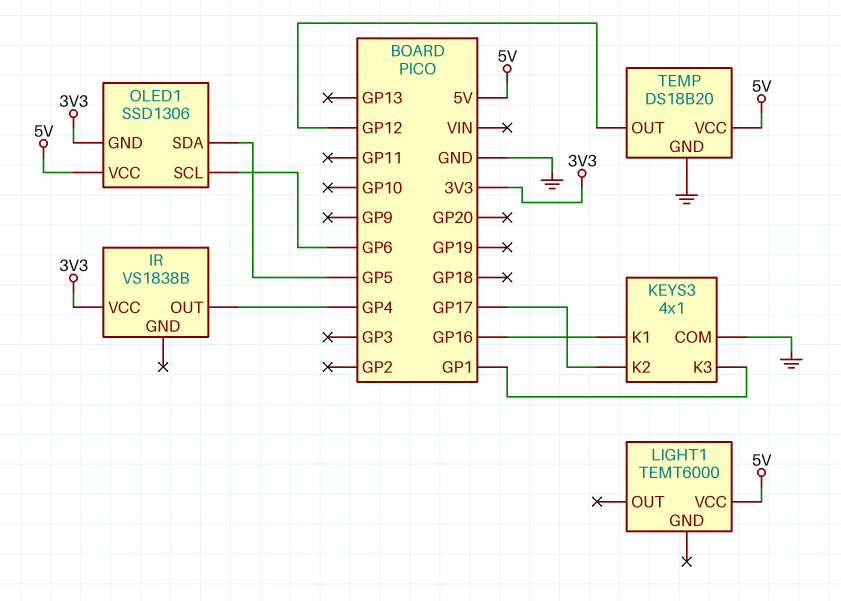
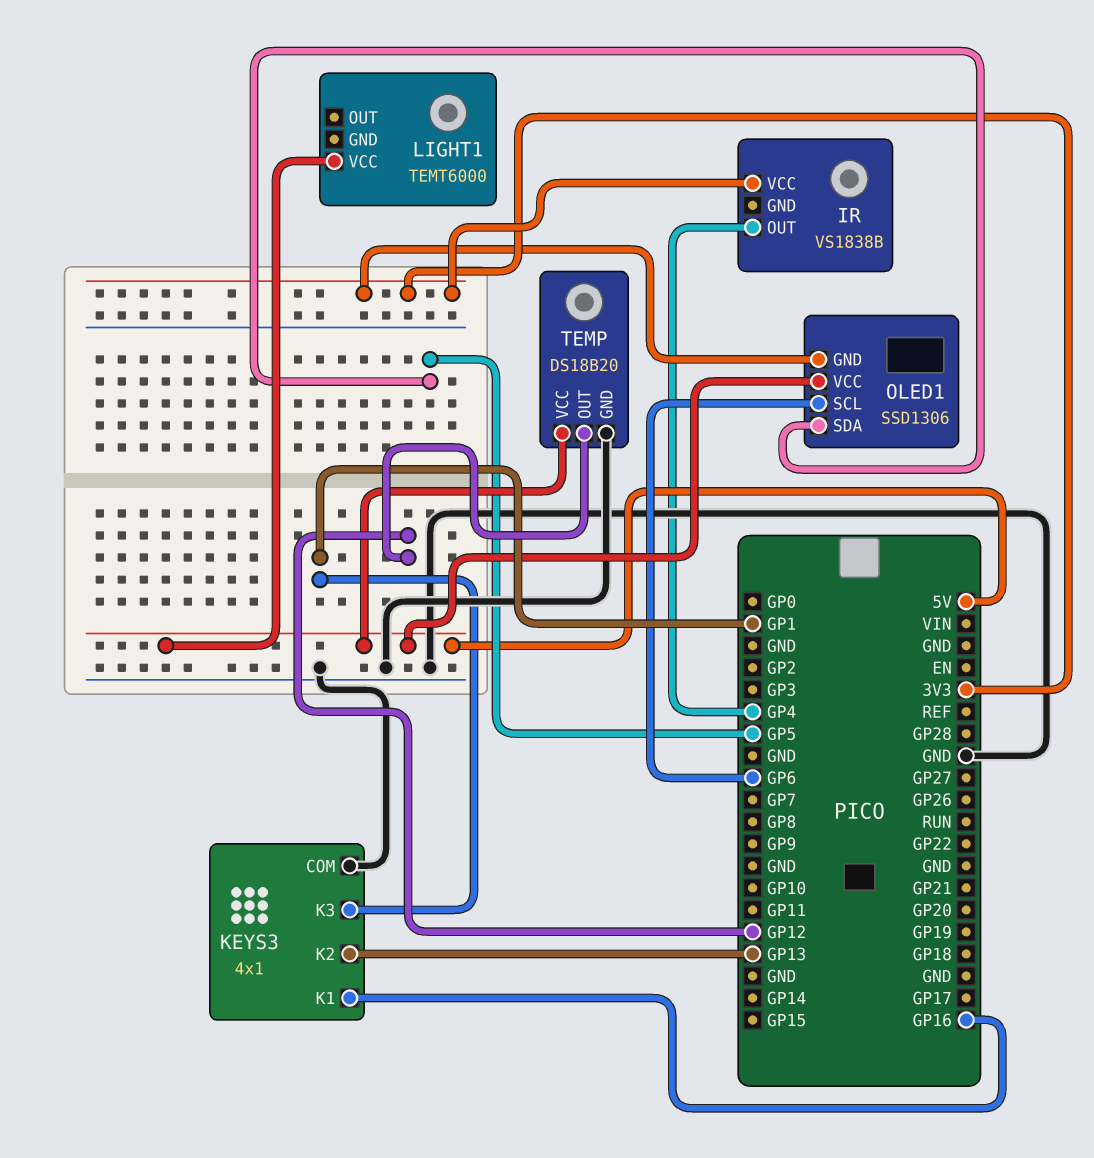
KEYS3 pin K2: GP17 -> GP13

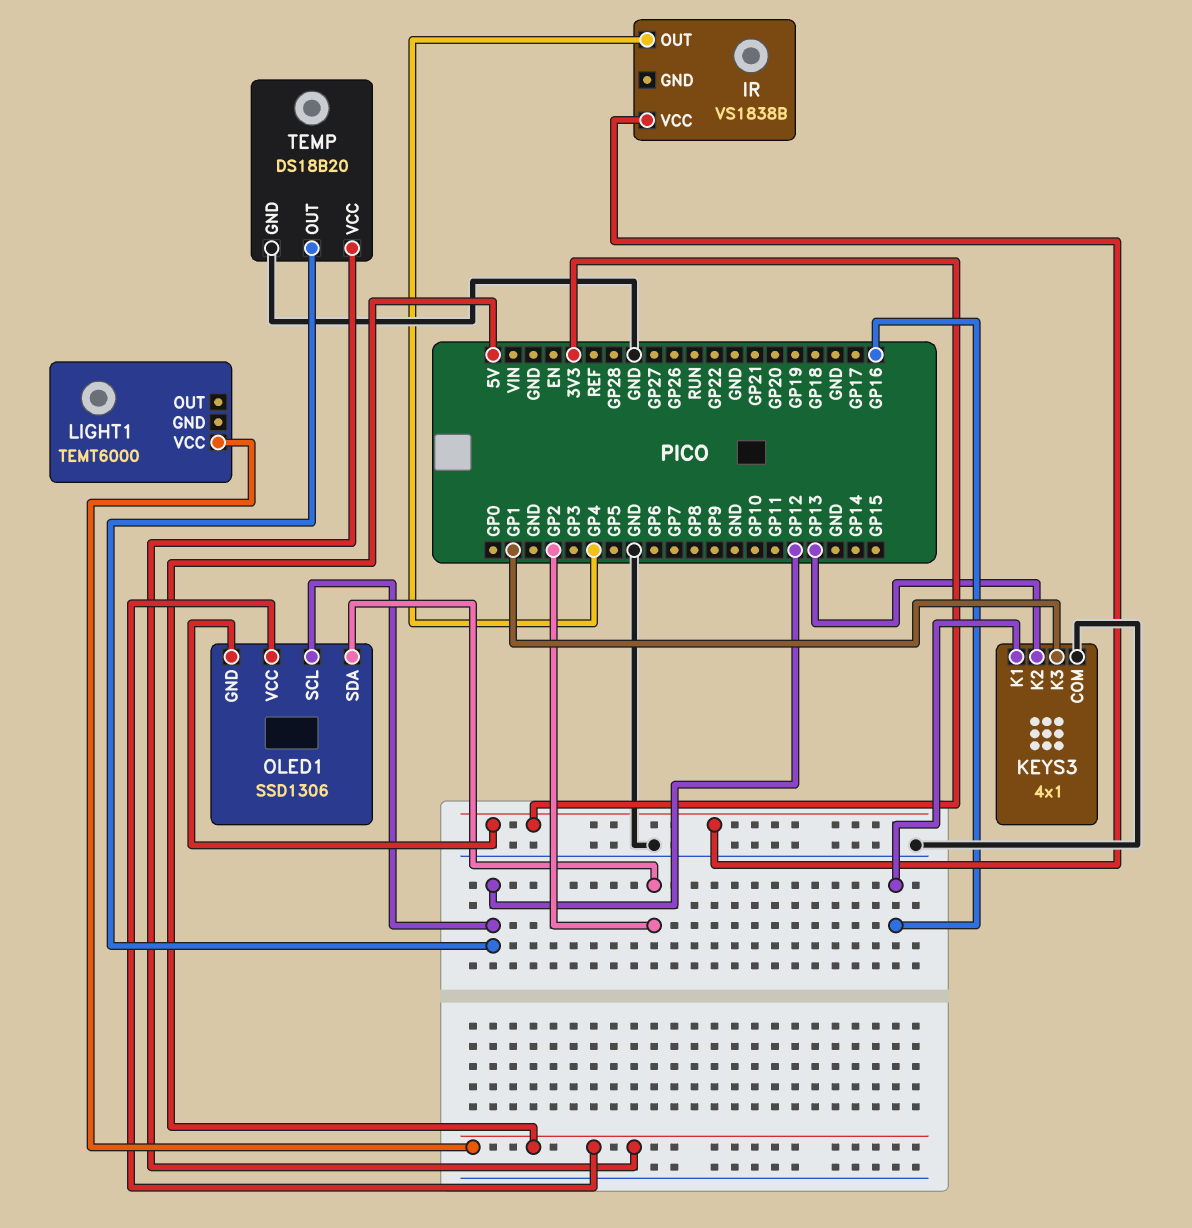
OLED1 pin SCL: GP6 -> GP12
OLED1 pin SDA: GP5 -> GP2

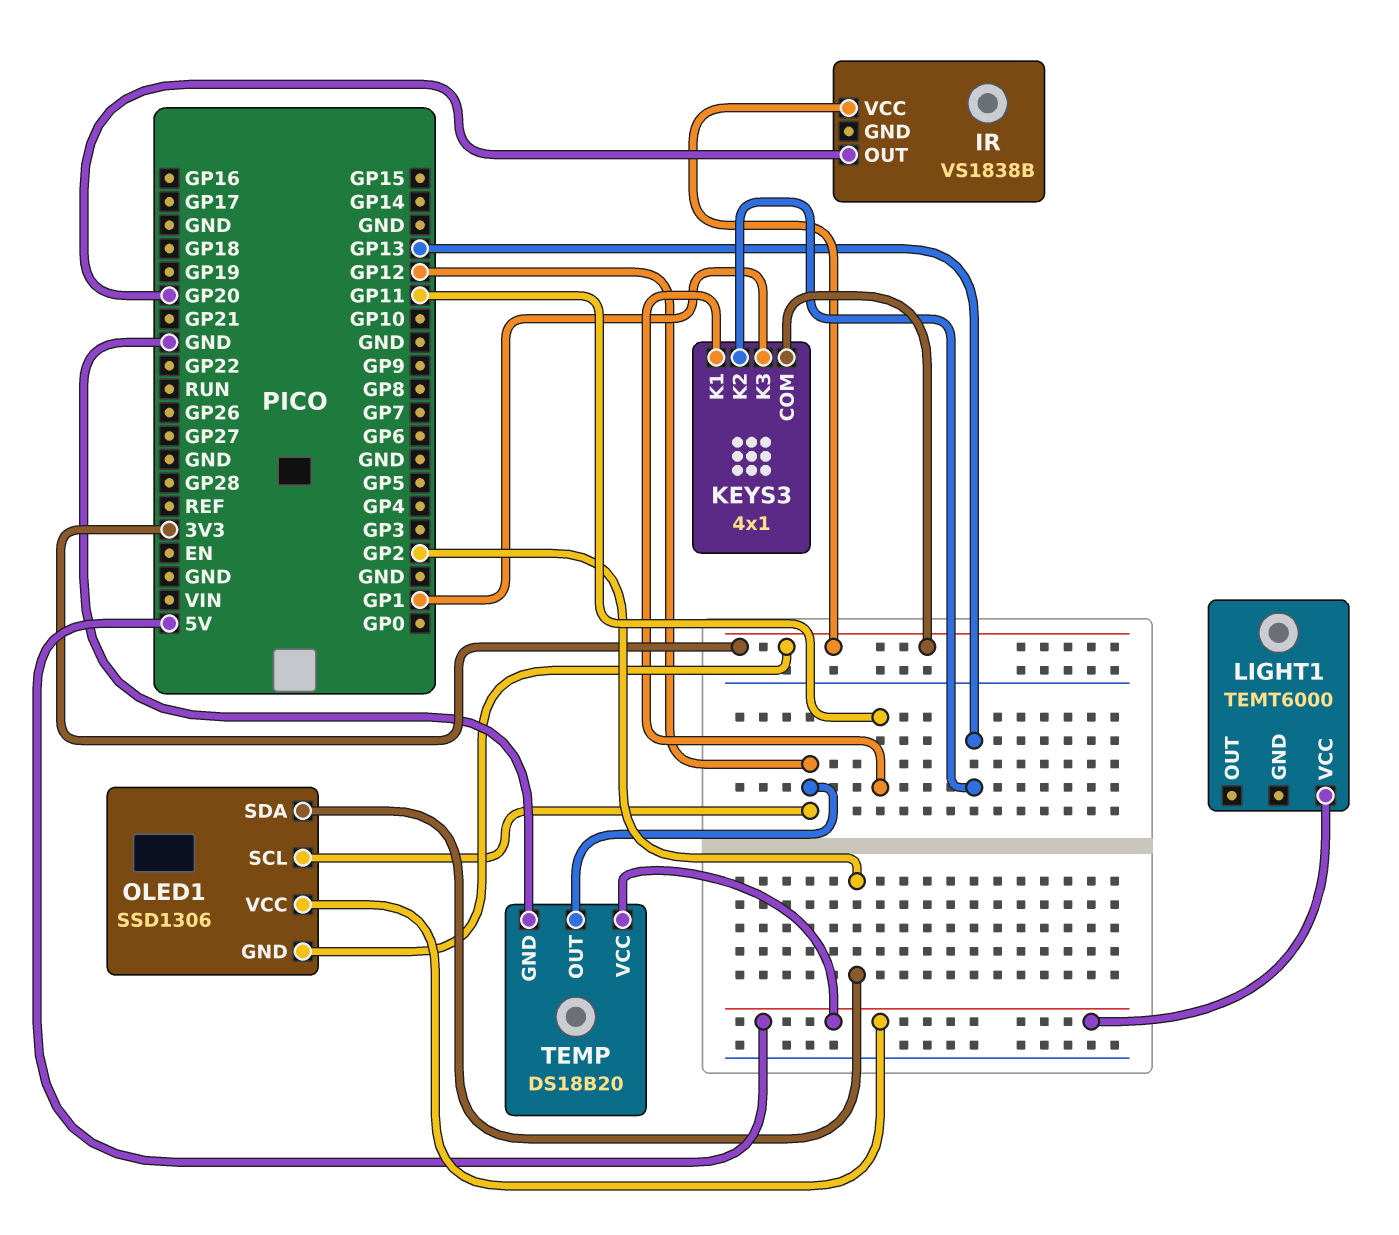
IR pin OUT: GP4 -> GP20
KEYS3 pin COM: GND -> 3V3
KEYS3 pin K1: GP16 -> GP11

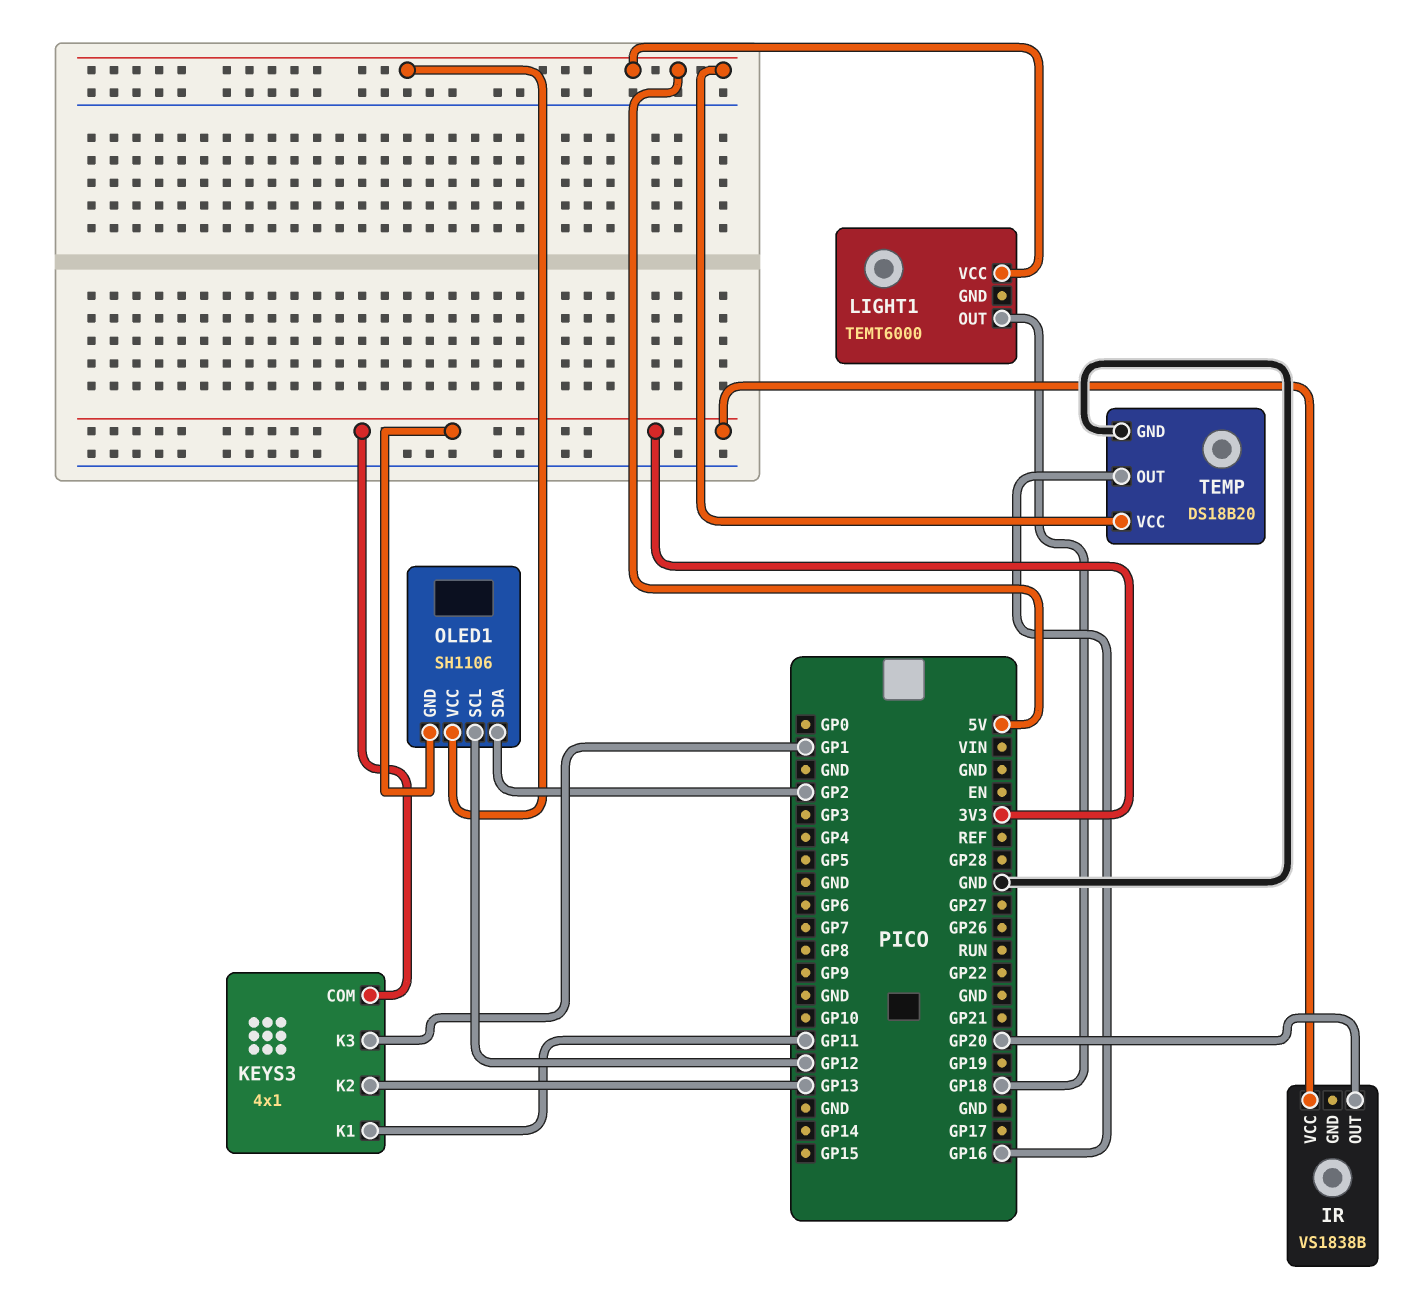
LIGHT1 pin OUT: none -> GP18
OLED1: SSD1306 -> SH1106
TEMP pin OUT: GP12 -> GP16

